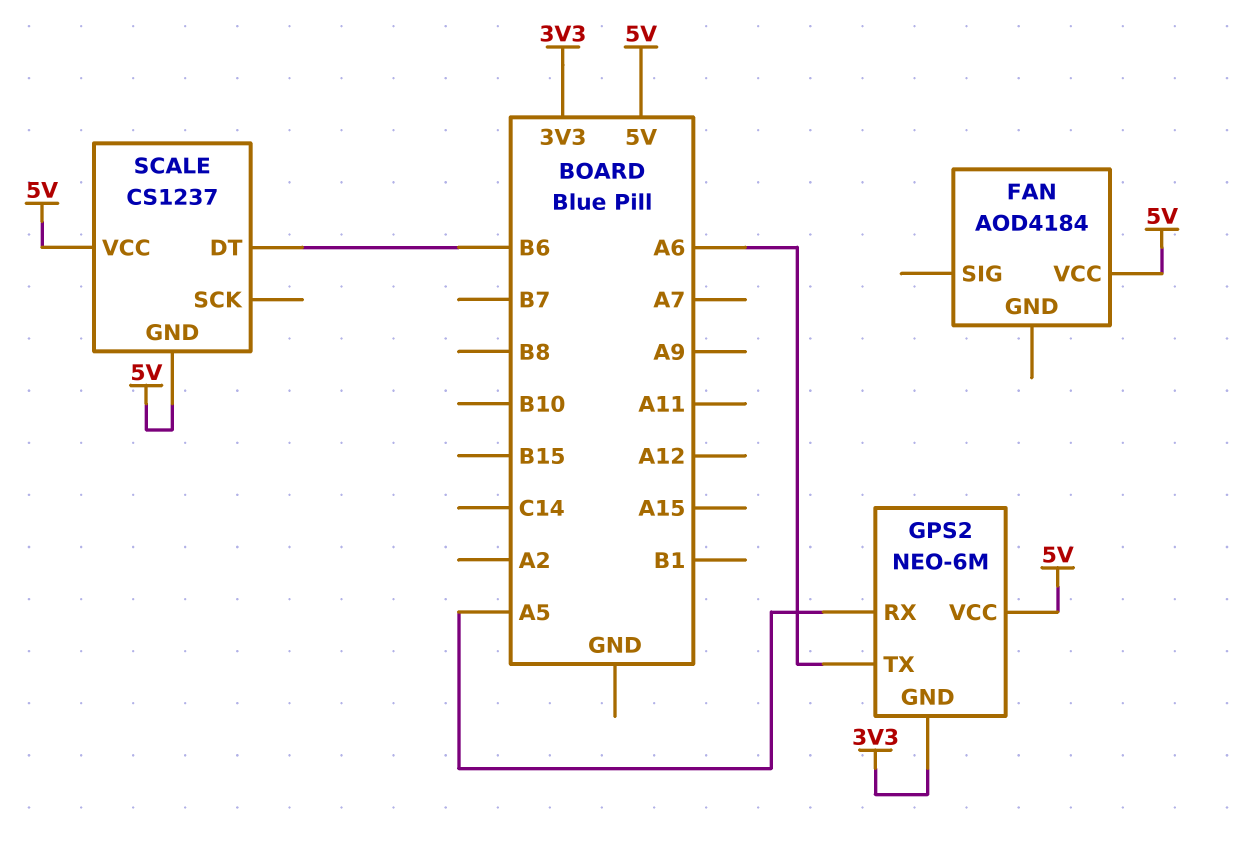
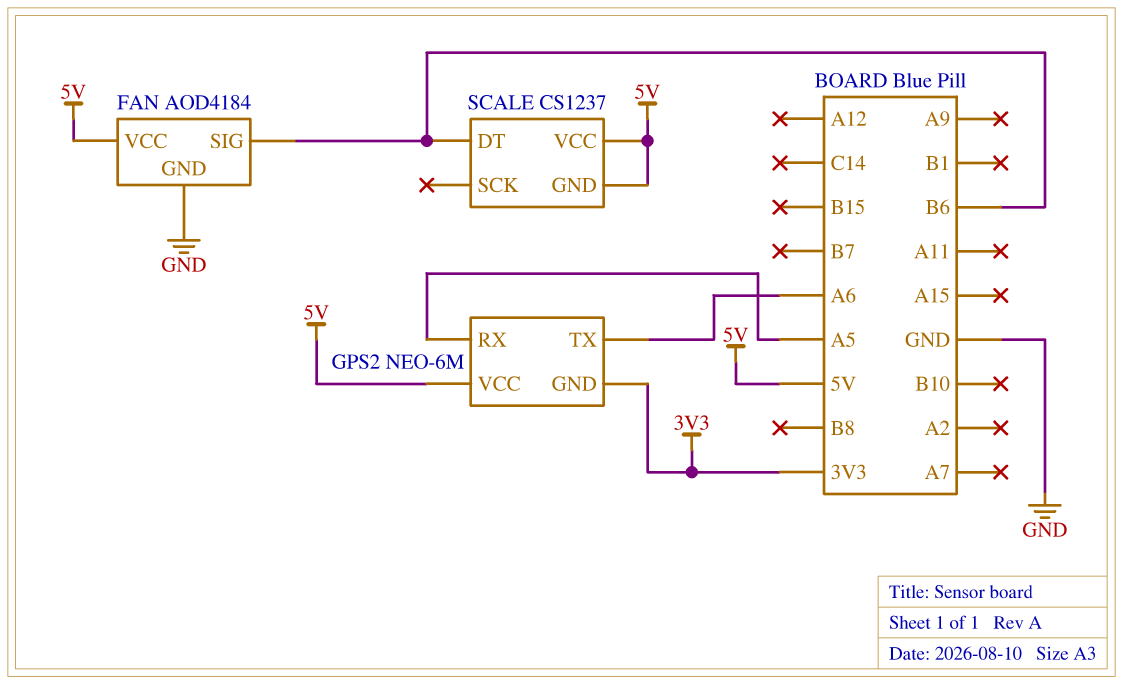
FAN pin GND: none -> GND
FAN pin SIG: none -> B6

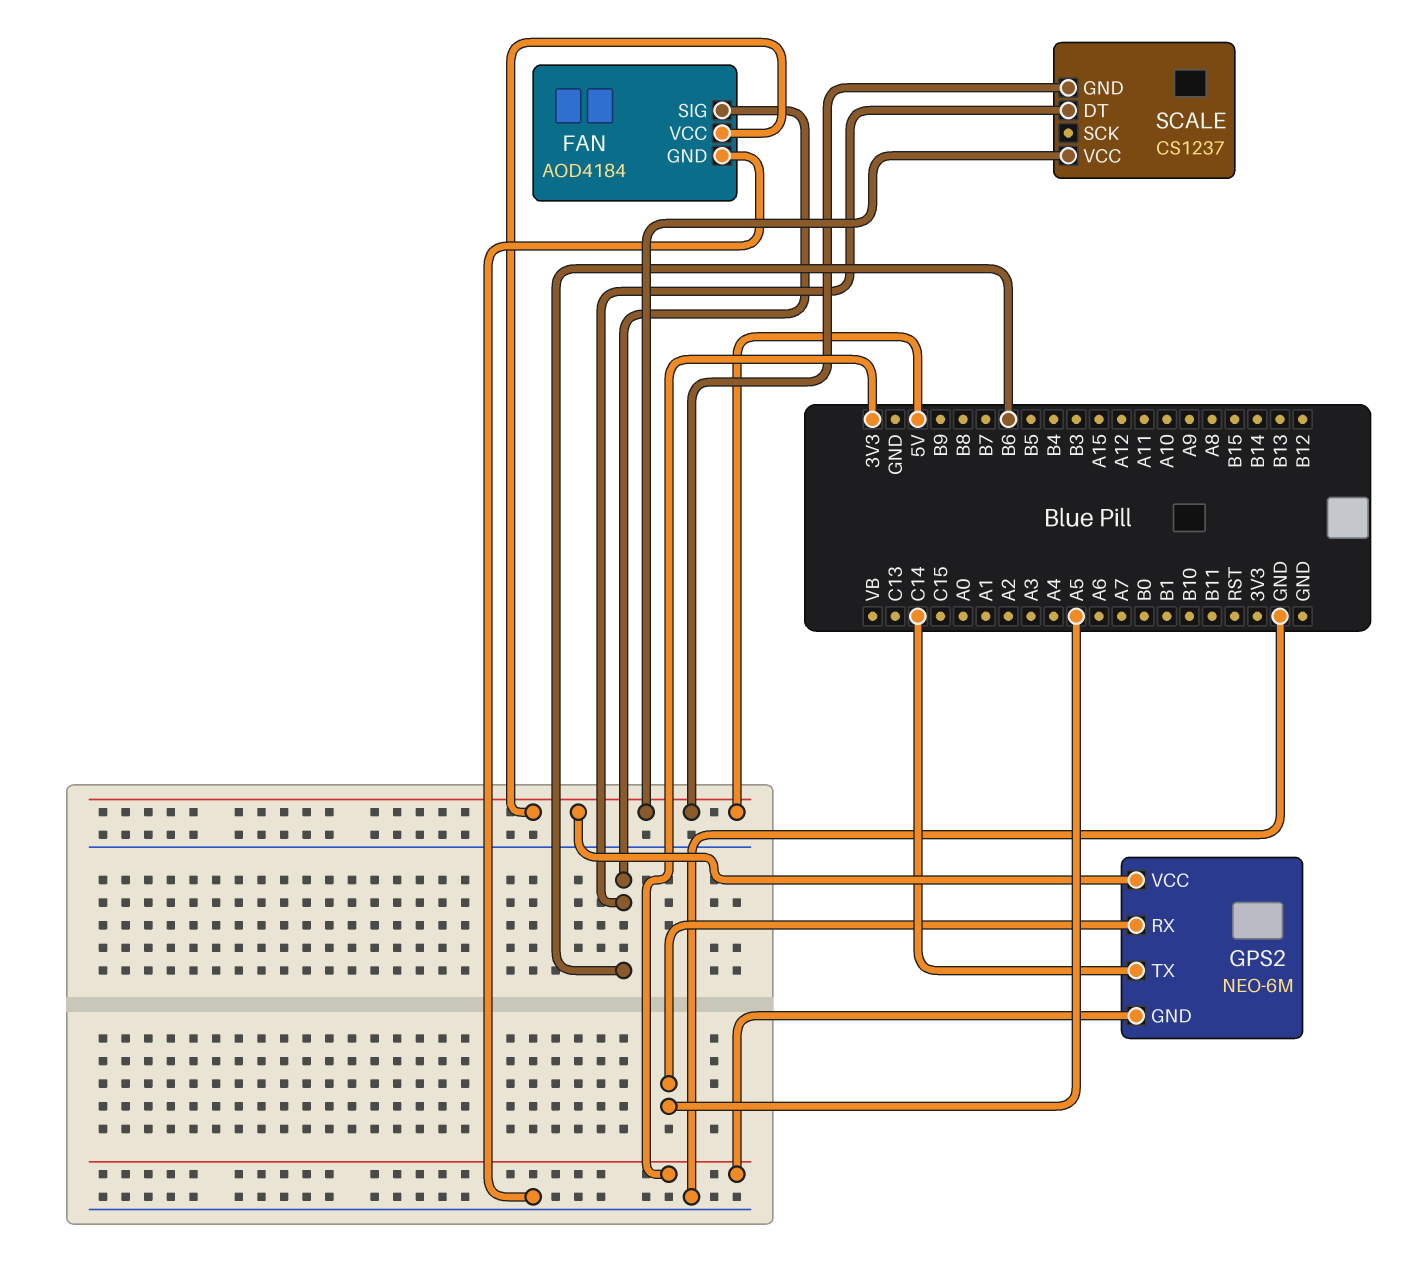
GPS2 pin TX: A6 -> C14

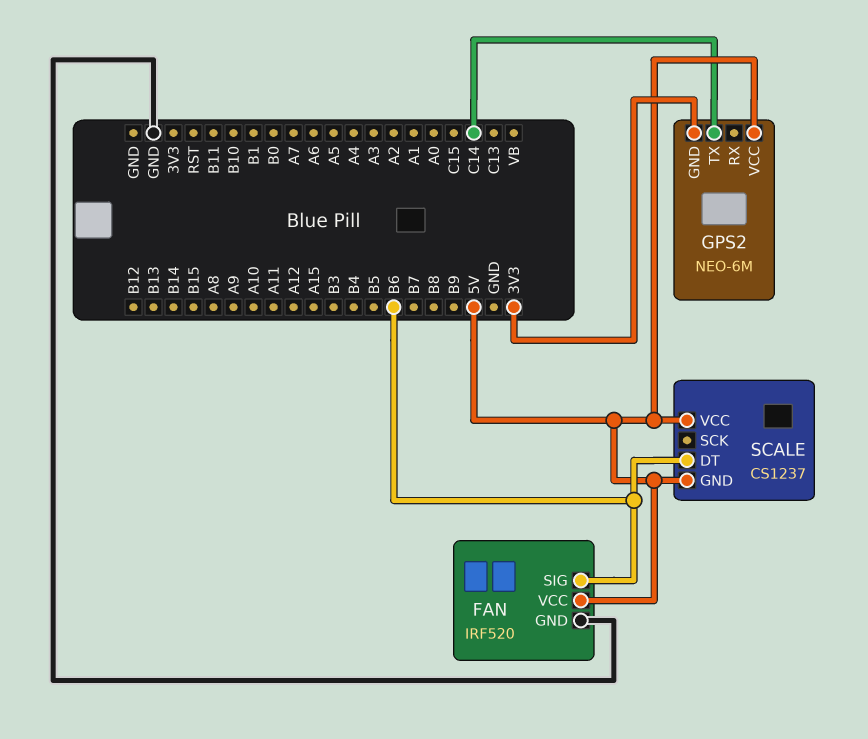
FAN: AOD4184 -> IRF520
GPS2 pin RX: A5 -> none

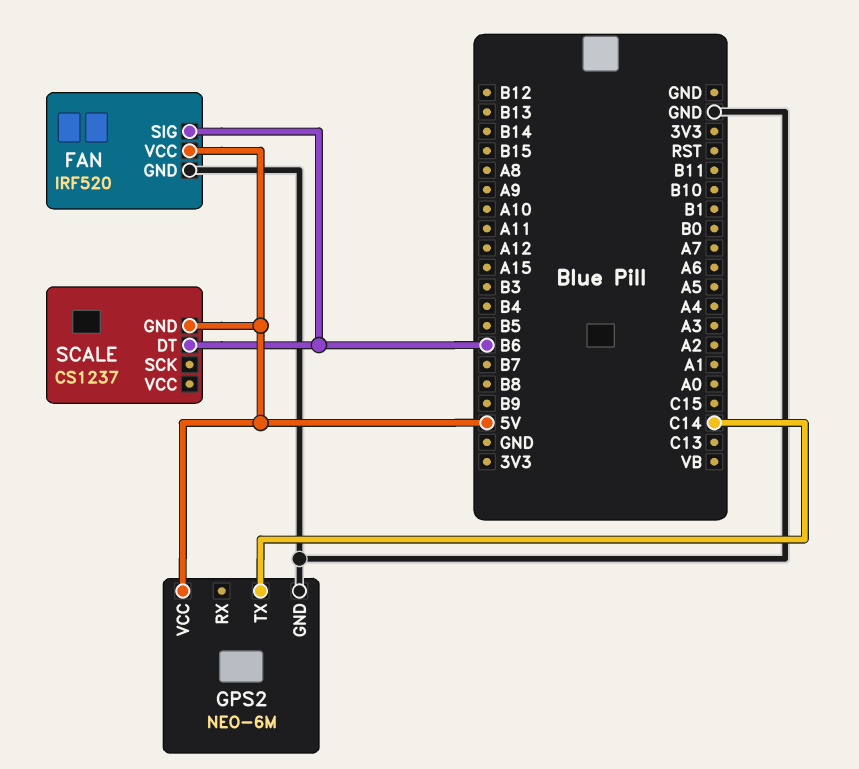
GPS2 pin GND: 3V3 -> GND
SCALE pin VCC: 5V -> none

